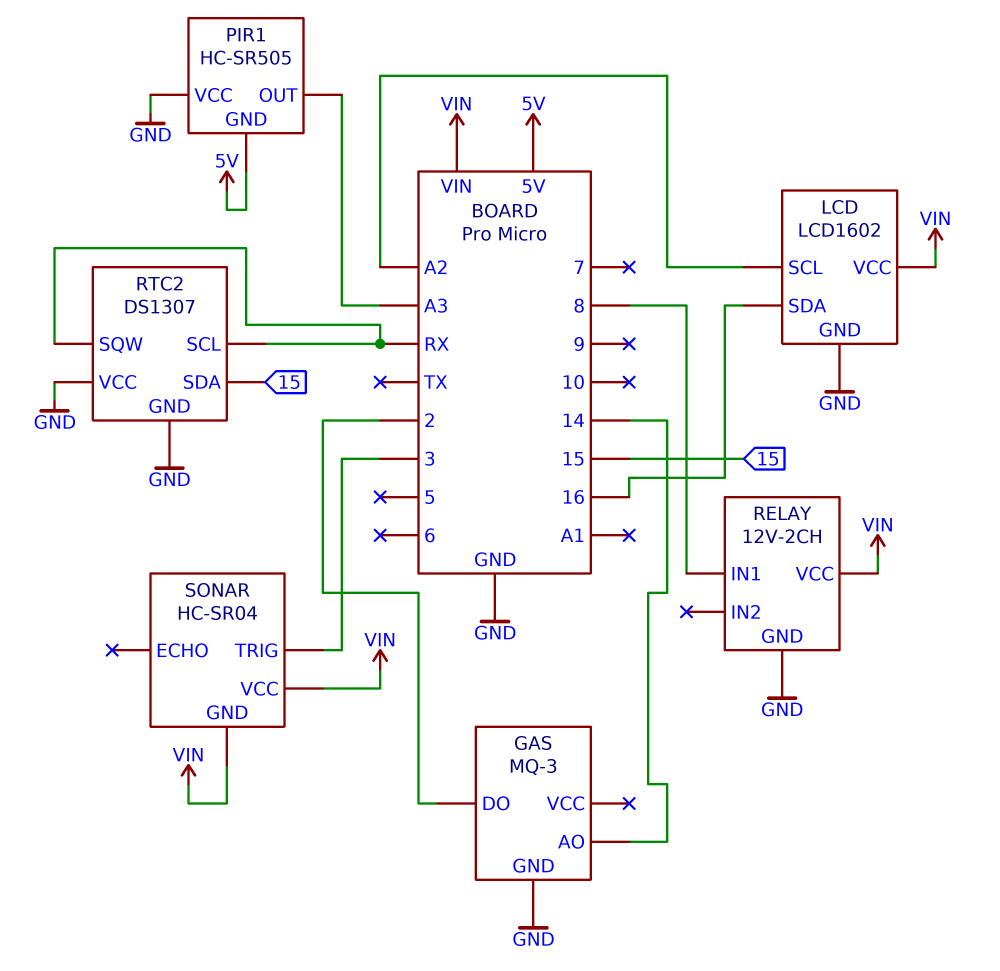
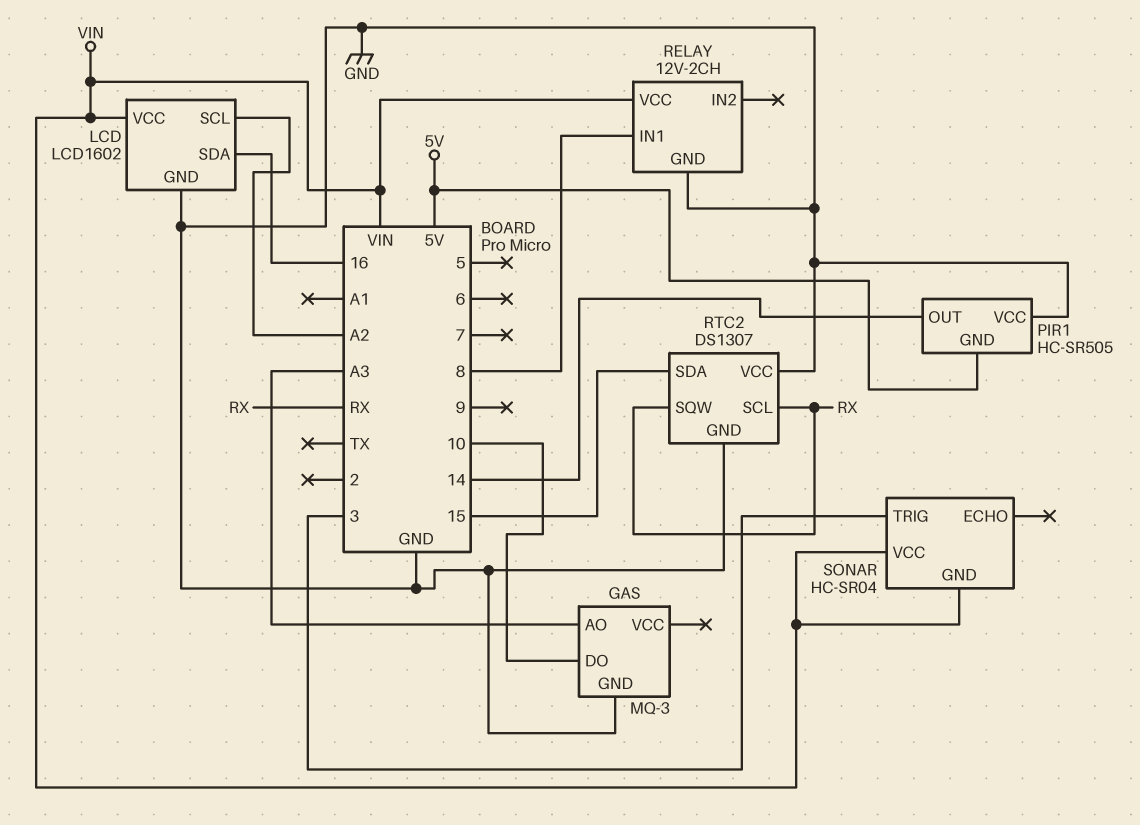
GAS pin AO: 14 -> A3
GAS pin DO: 2 -> 10
PIR1 pin OUT: A3 -> 14

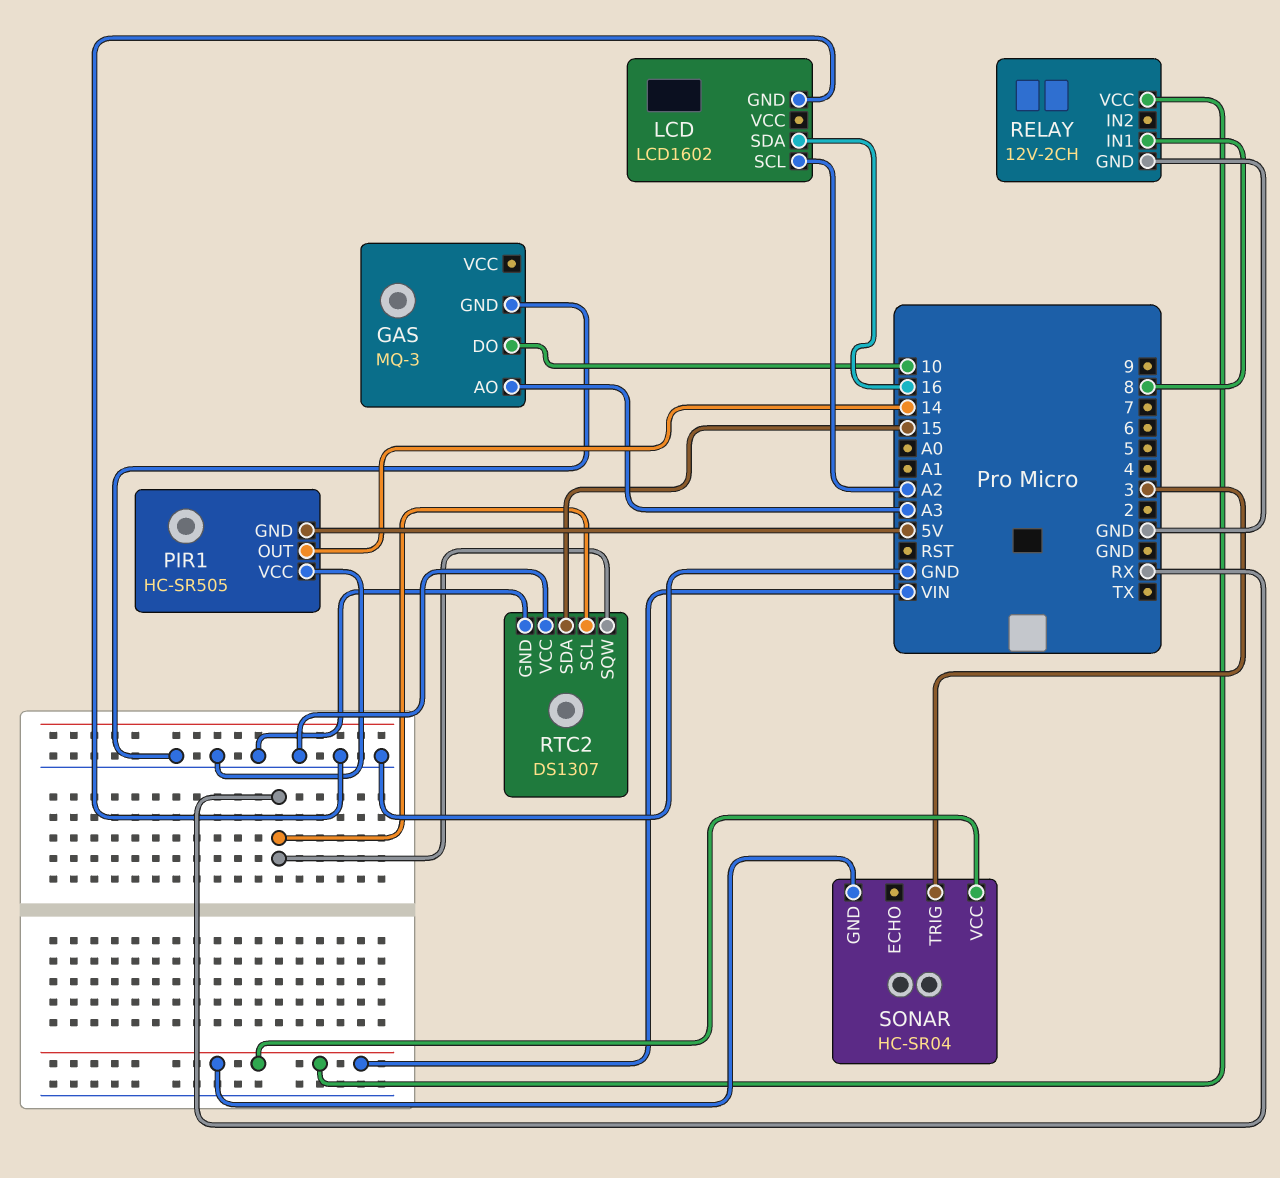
LCD pin VCC: VIN -> none

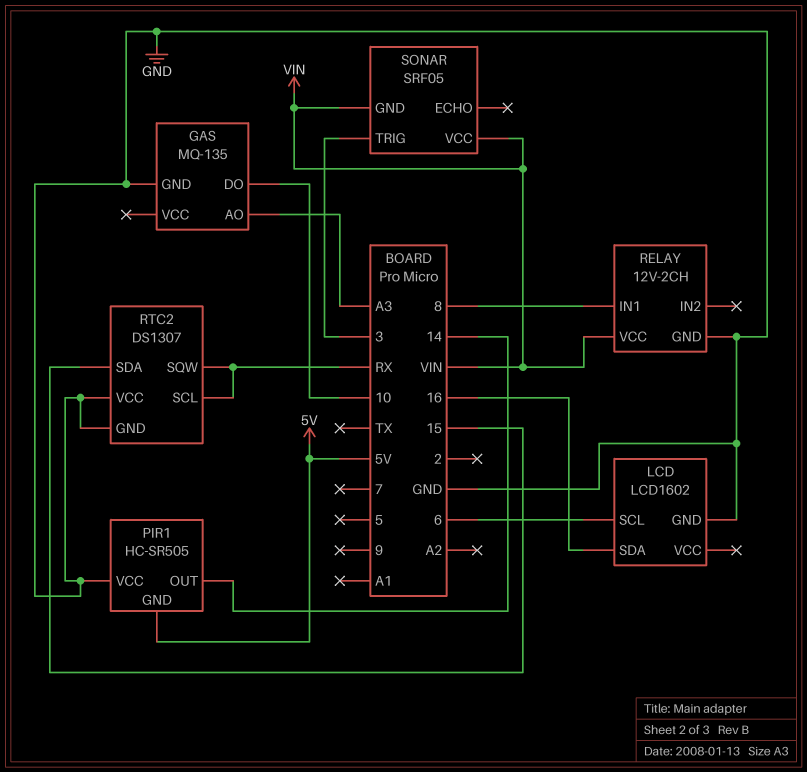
GAS: MQ-3 -> MQ-135
LCD pin SCL: A2 -> 6
SONAR: HC-SR04 -> SRF05

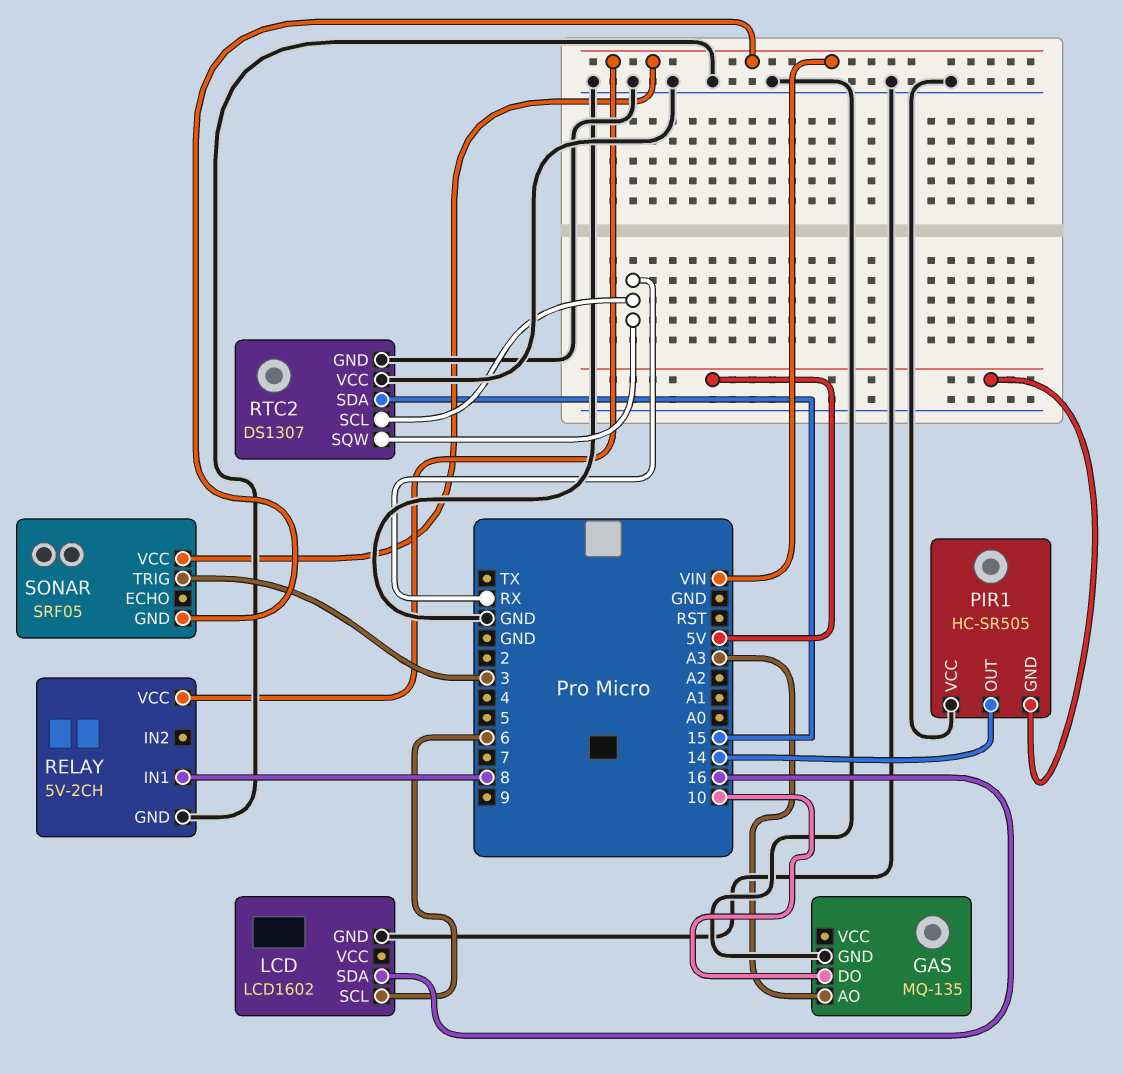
RELAY: 12V-2CH -> 5V-2CH

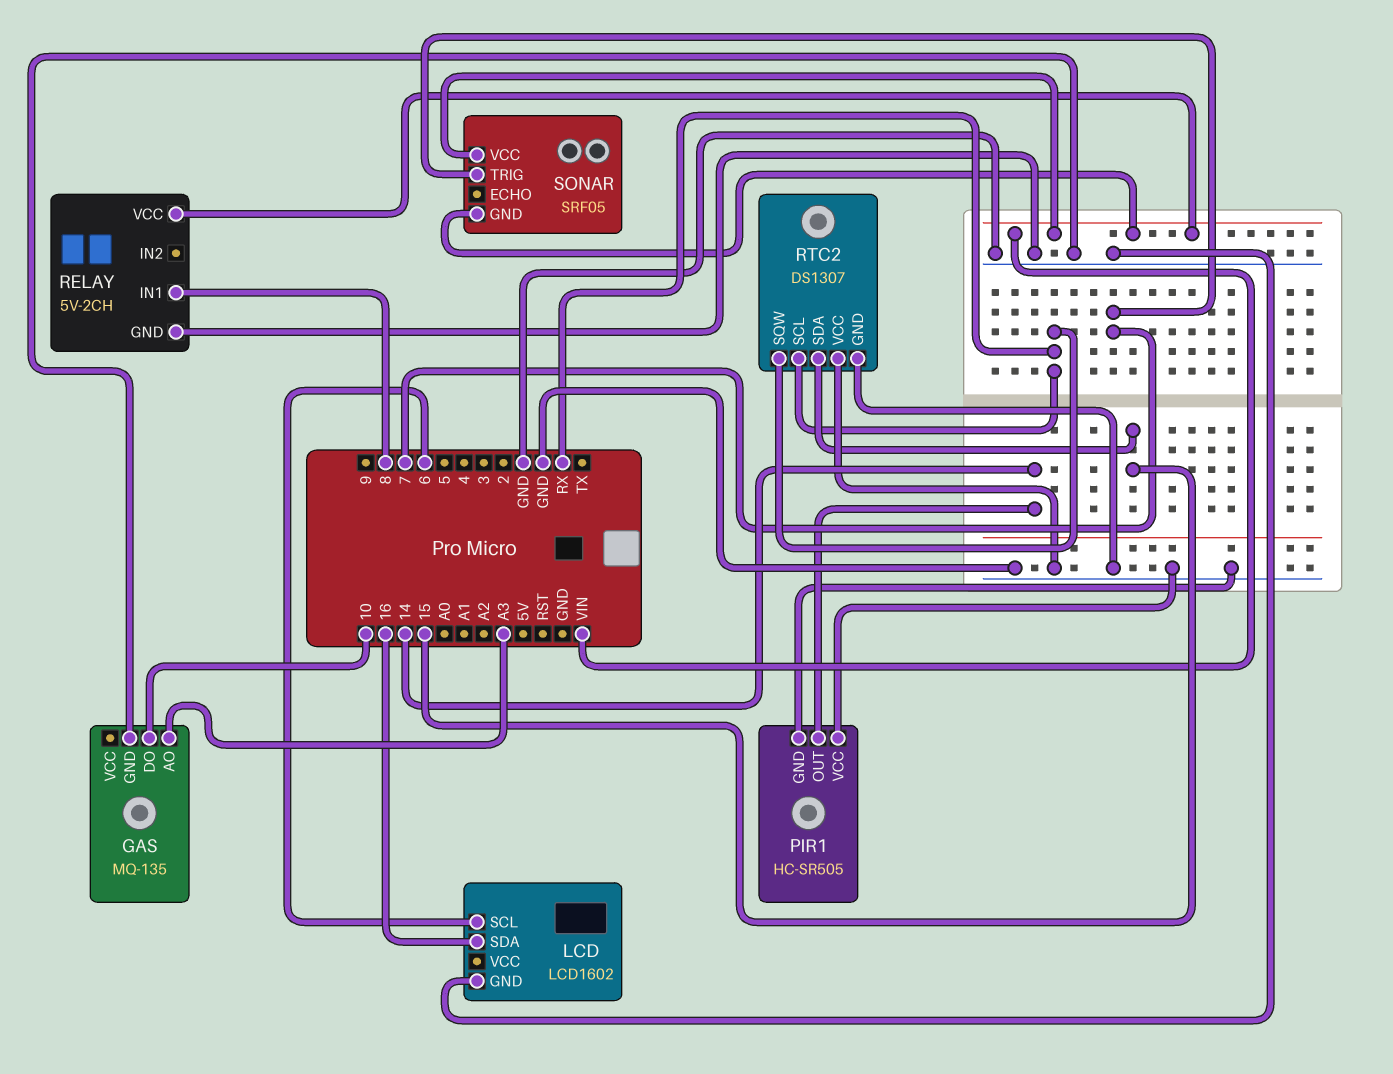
PIR1 pin GND: 5V -> GND
SONAR pin TRIG: 3 -> 7

